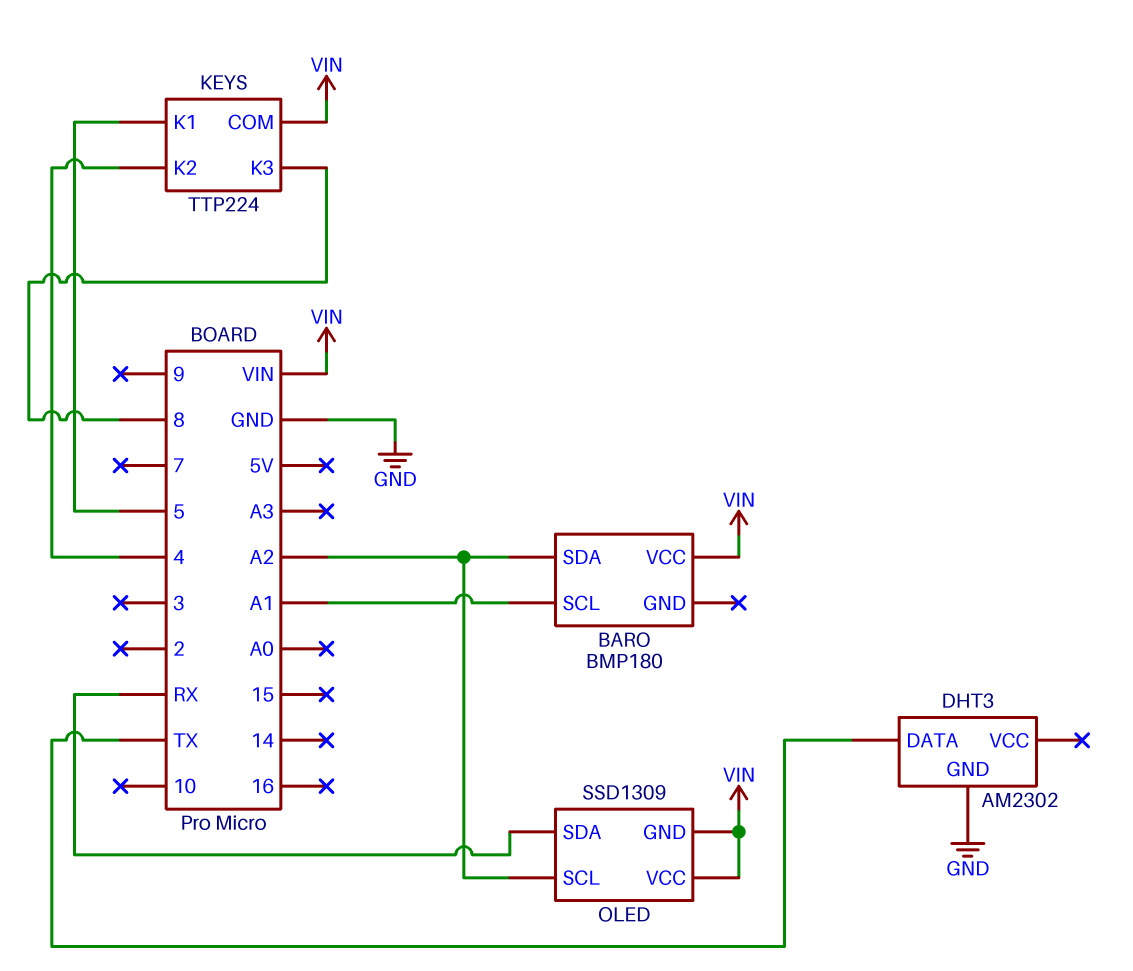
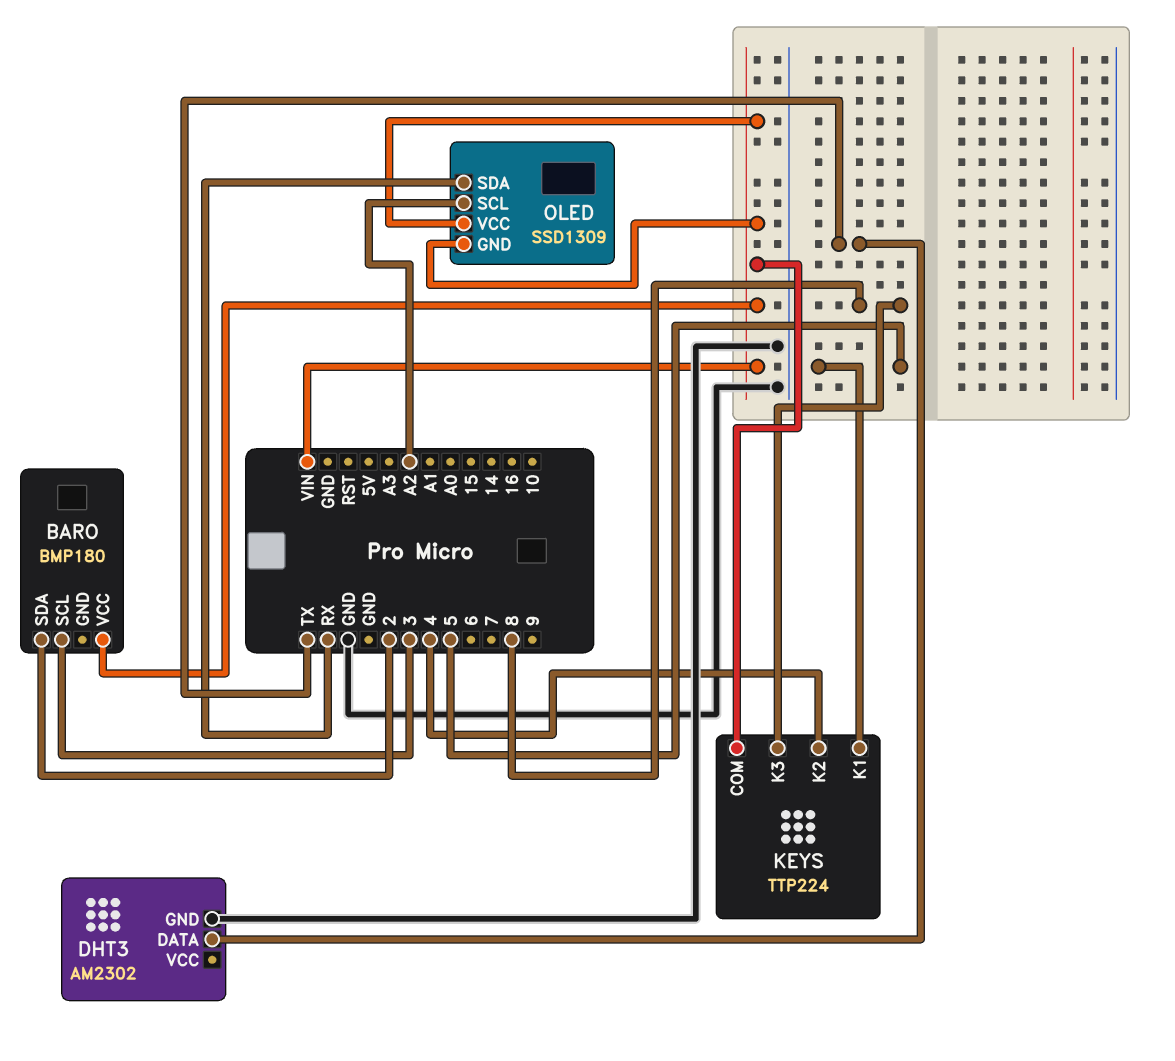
BARO pin SCL: A1 -> 3
BARO pin SDA: A2 -> 2

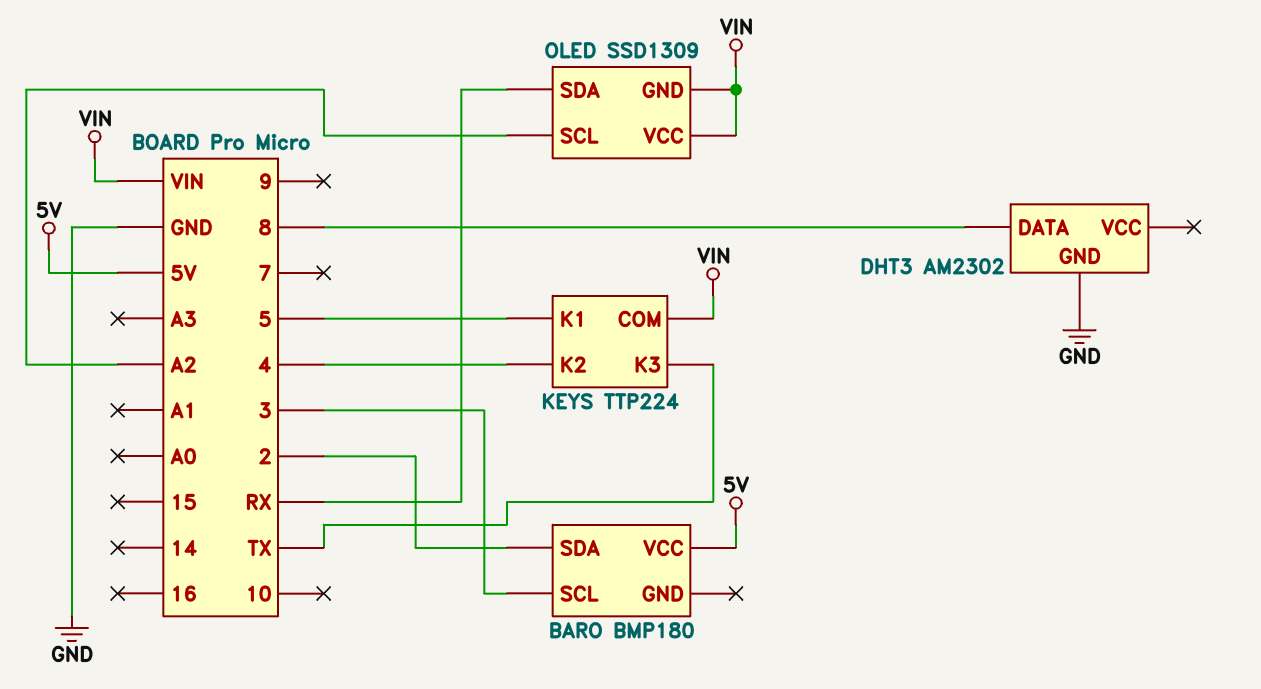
BARO pin VCC: VIN -> 5V
DHT3 pin DATA: TX -> 8
KEYS pin K3: 8 -> TX

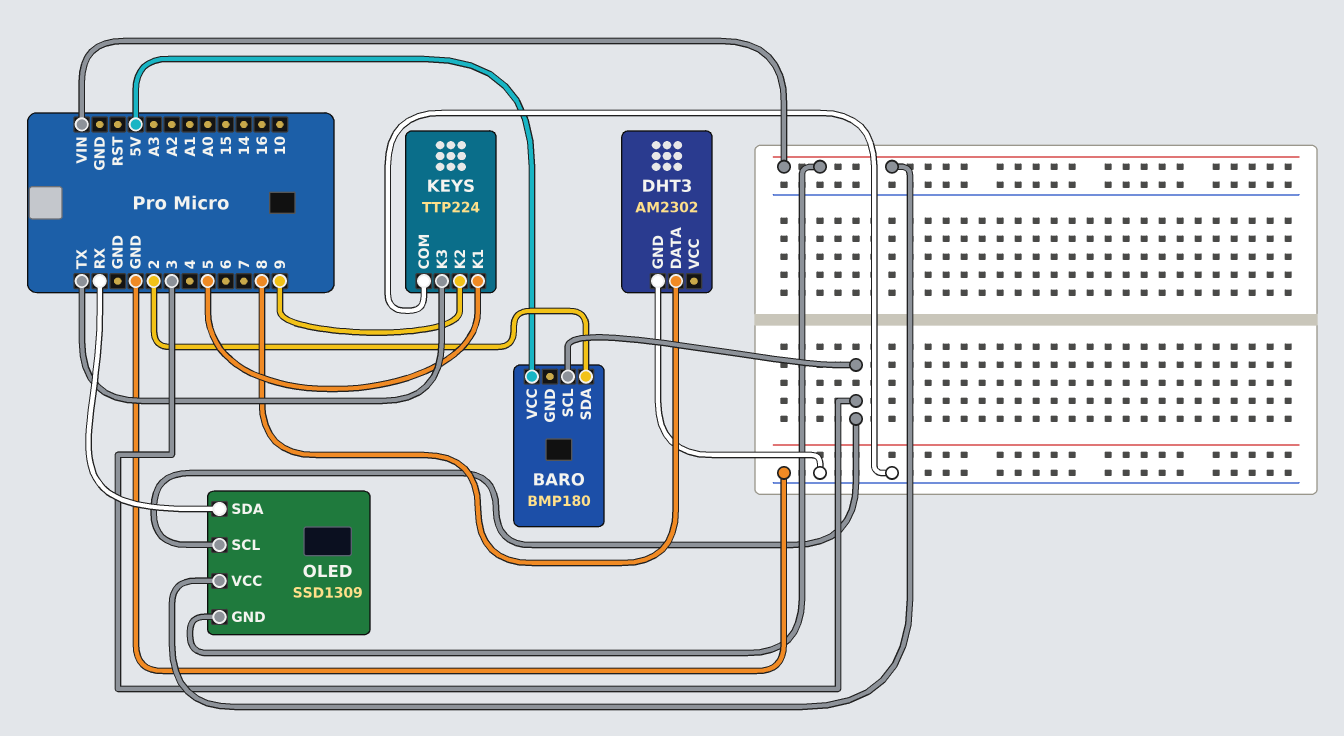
KEYS pin COM: VIN -> GND
KEYS pin K2: 4 -> 9
OLED pin SCL: A2 -> 3

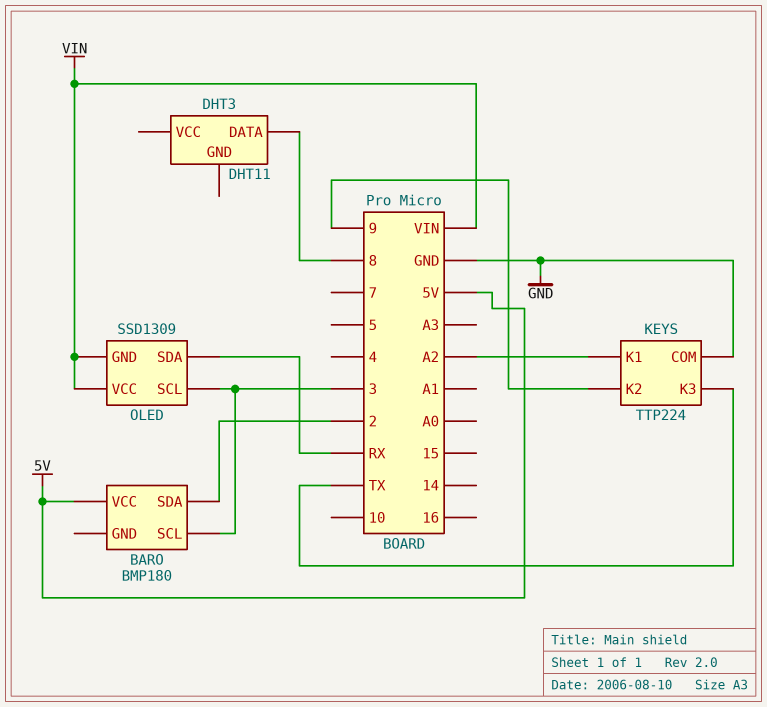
DHT3: AM2302 -> DHT11
DHT3 pin GND: GND -> none
KEYS pin K1: 5 -> A2

